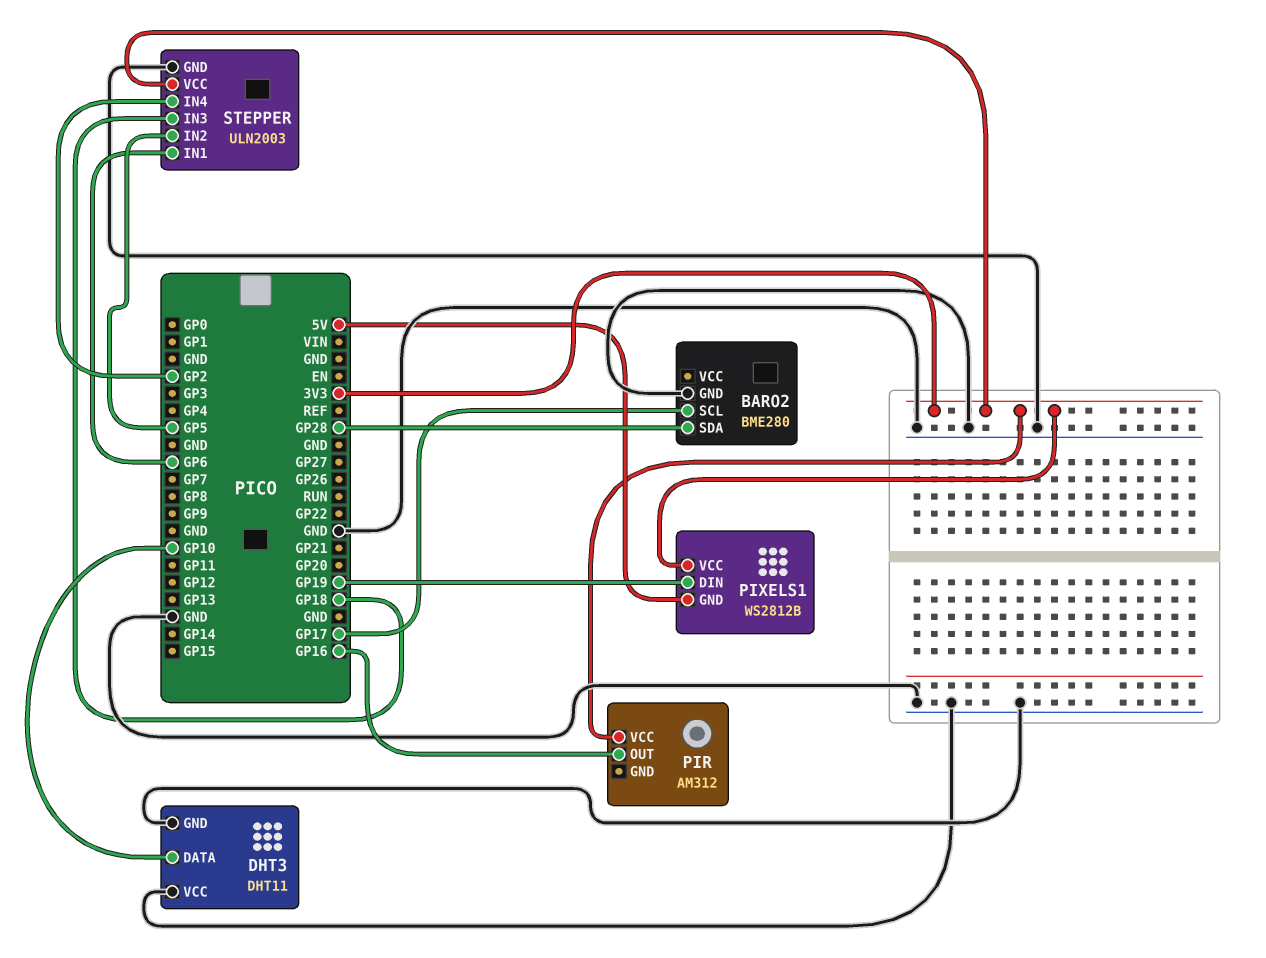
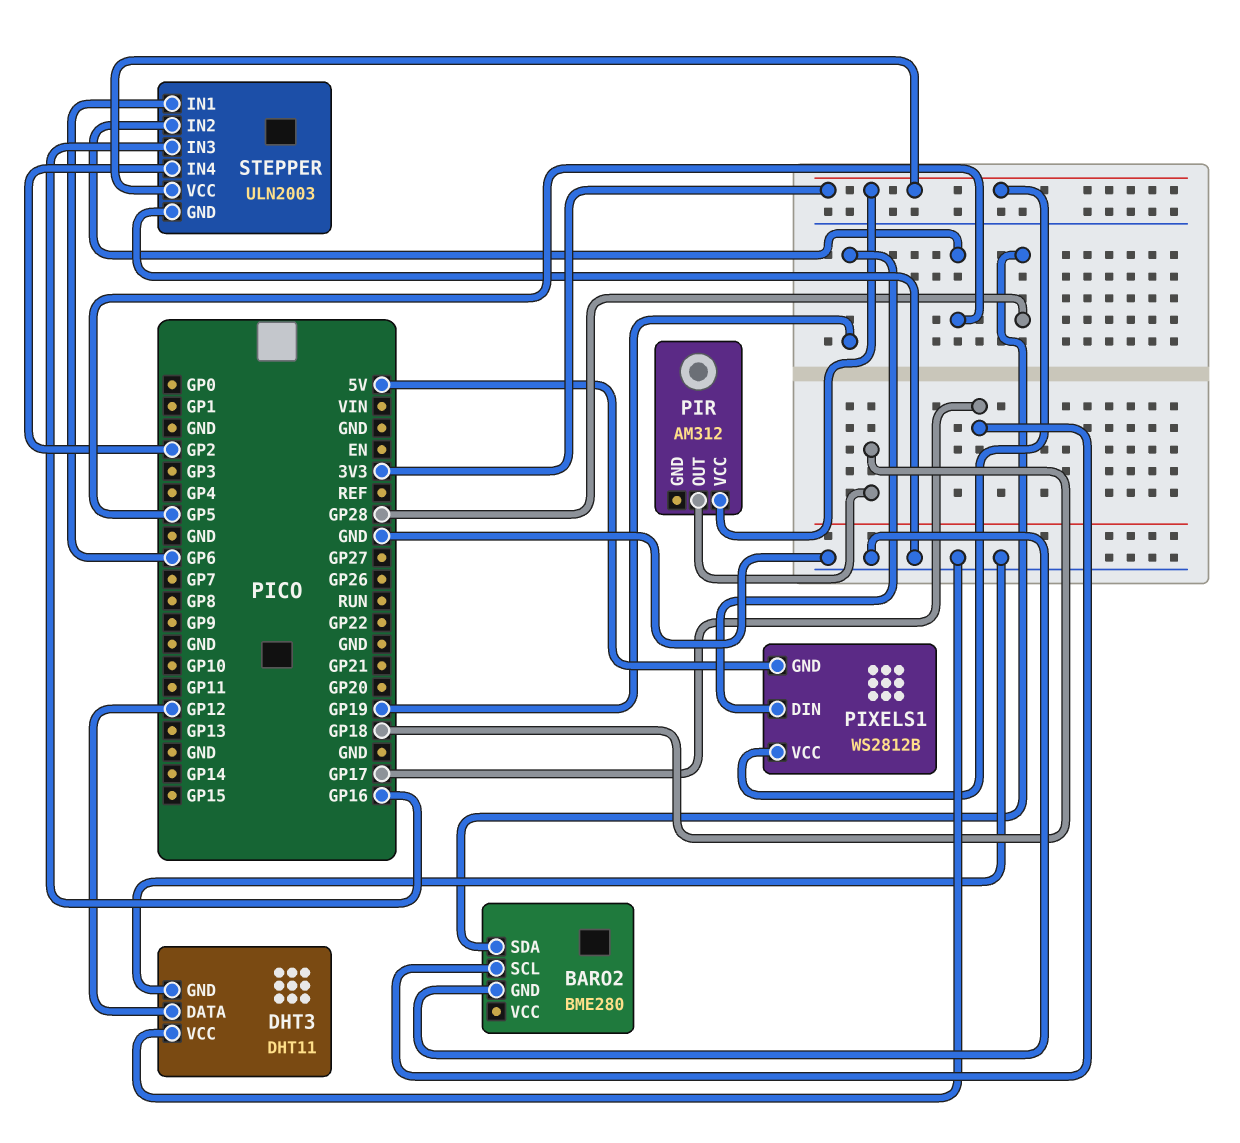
DHT3 pin DATA: GP10 -> GP12
PIR pin OUT: GP16 -> GP18
STEPPER pin IN3: GP18 -> GP16

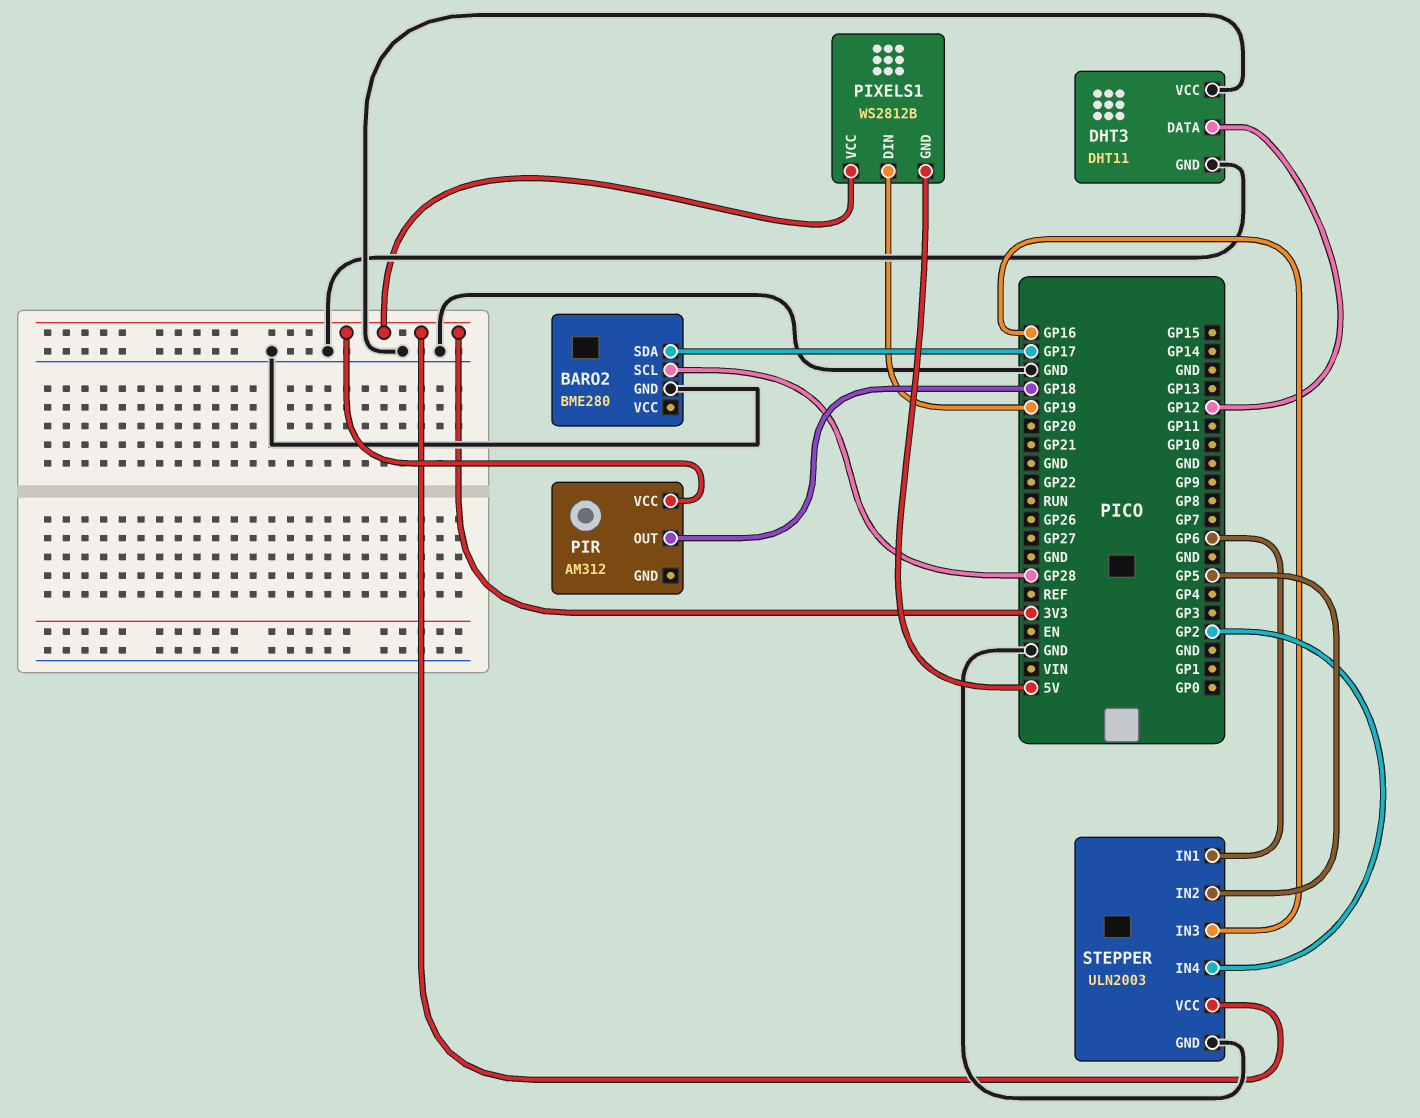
BARO2 pin SCL: GP17 -> GP28
BARO2 pin SDA: GP28 -> GP17

